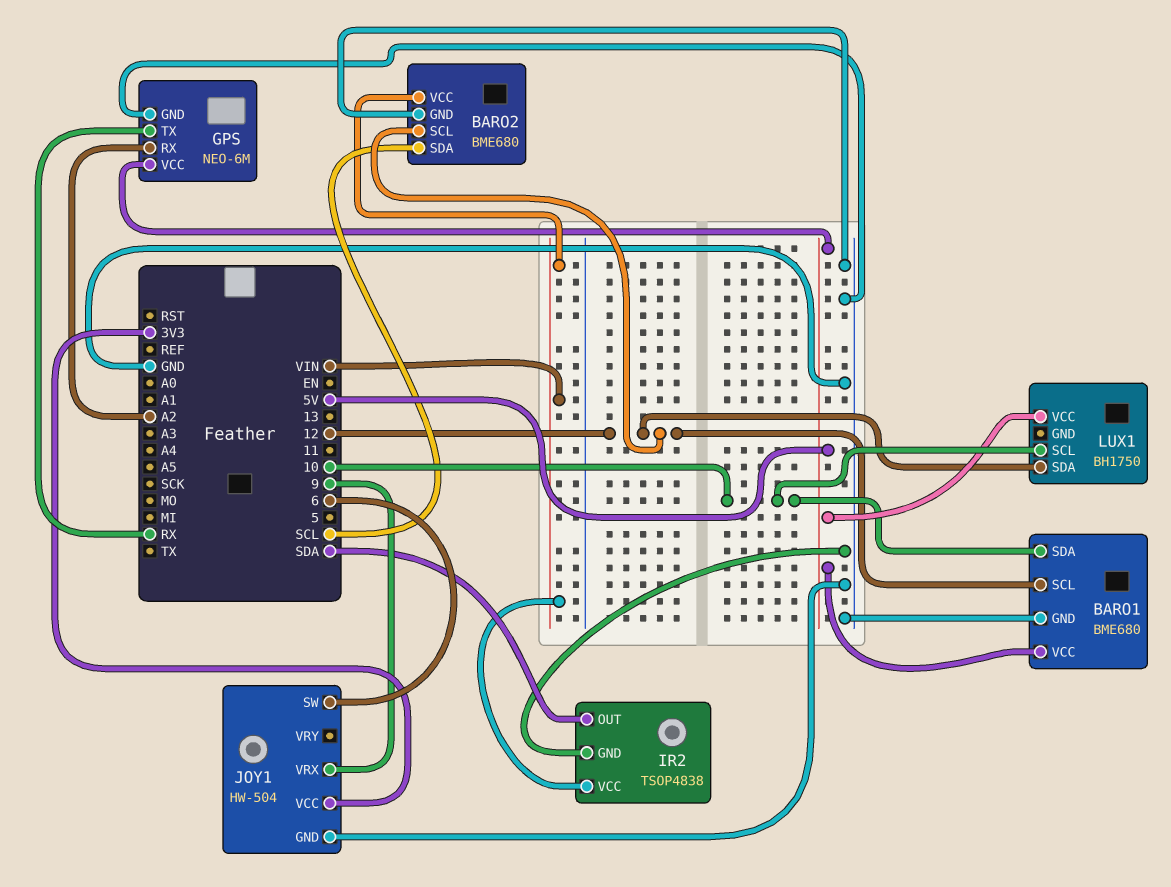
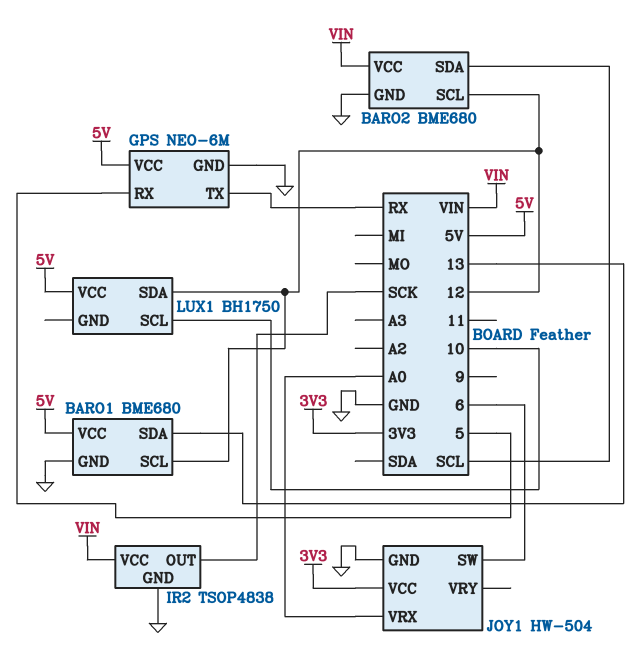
BARO1 pin SDA: 10 -> 13
GPS pin RX: A2 -> 5
IR2 pin OUT: SDA -> SCK
JOY1 pin VRX: 9 -> A0

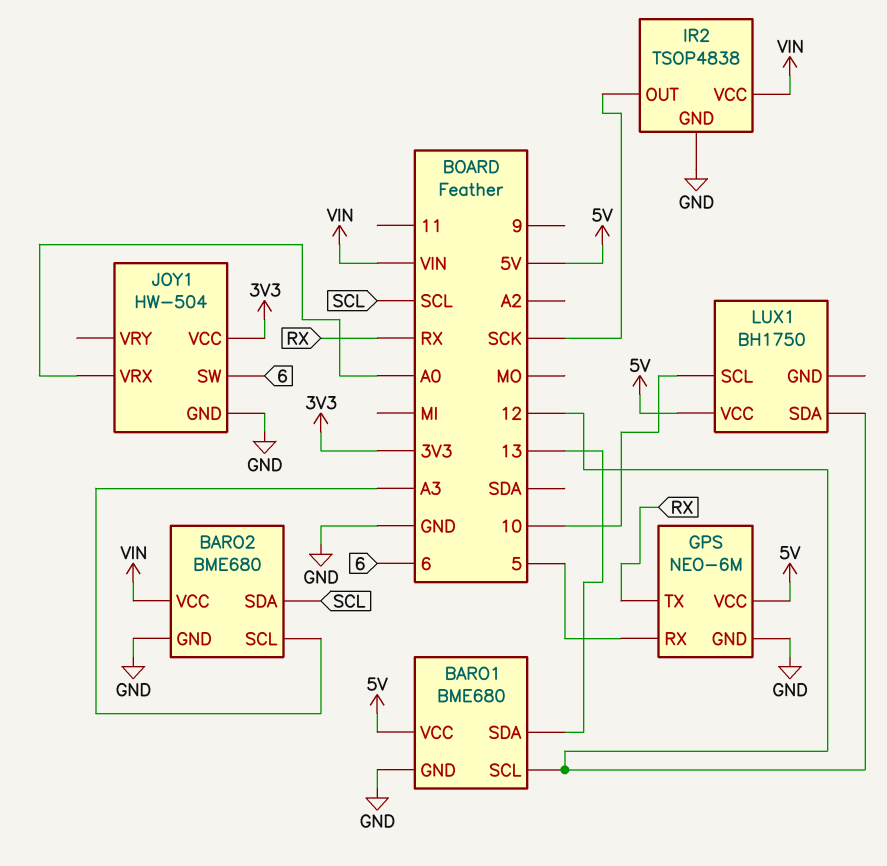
BARO2 pin SCL: 12 -> A3

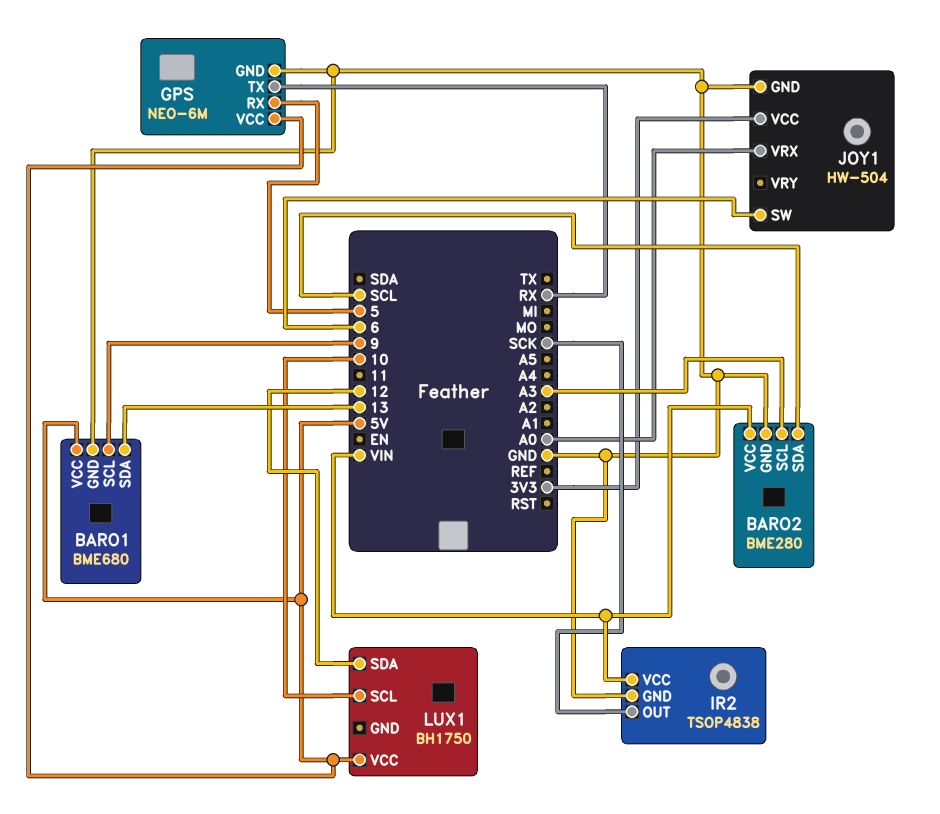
BARO1 pin SCL: 12 -> 9
BARO2: BME680 -> BME280

